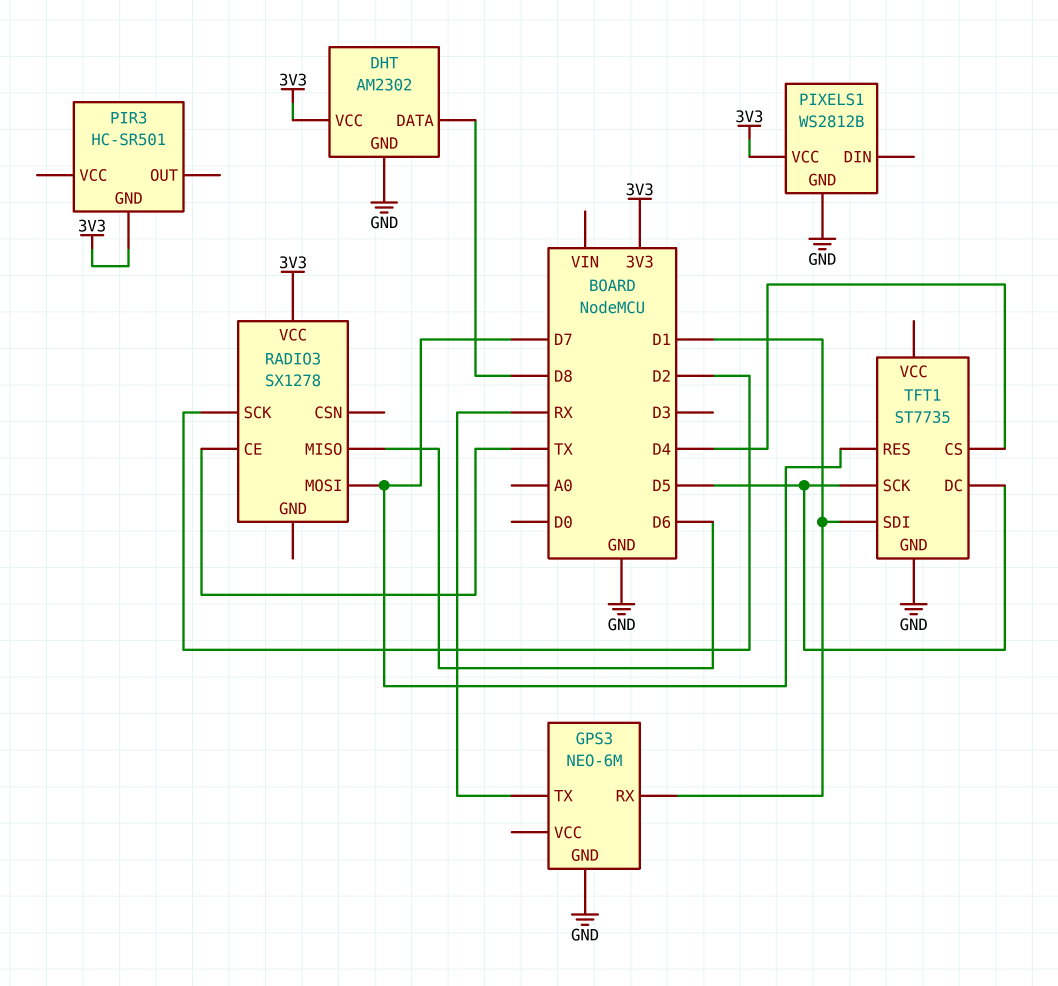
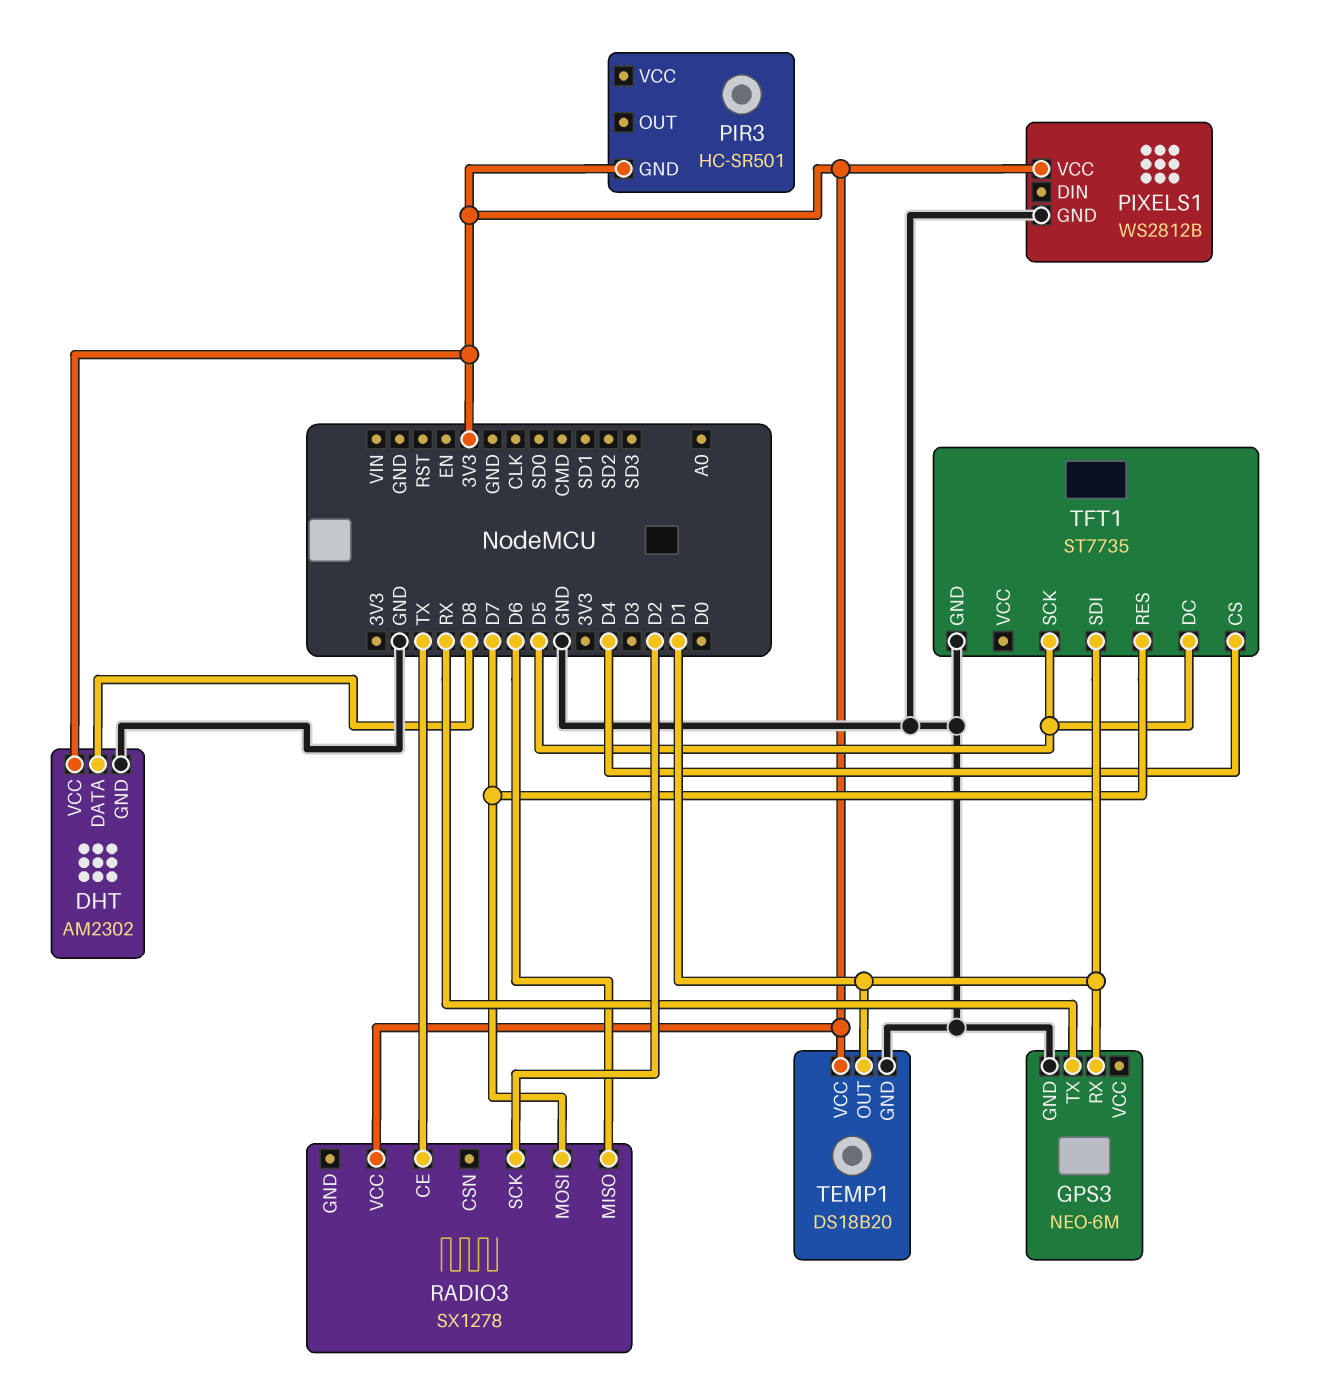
TEMP1: none -> DS18B20
TEMP1 pin GND: none -> GND
TEMP1 pin OUT: none -> D1
TEMP1 pin VCC: none -> 3V3

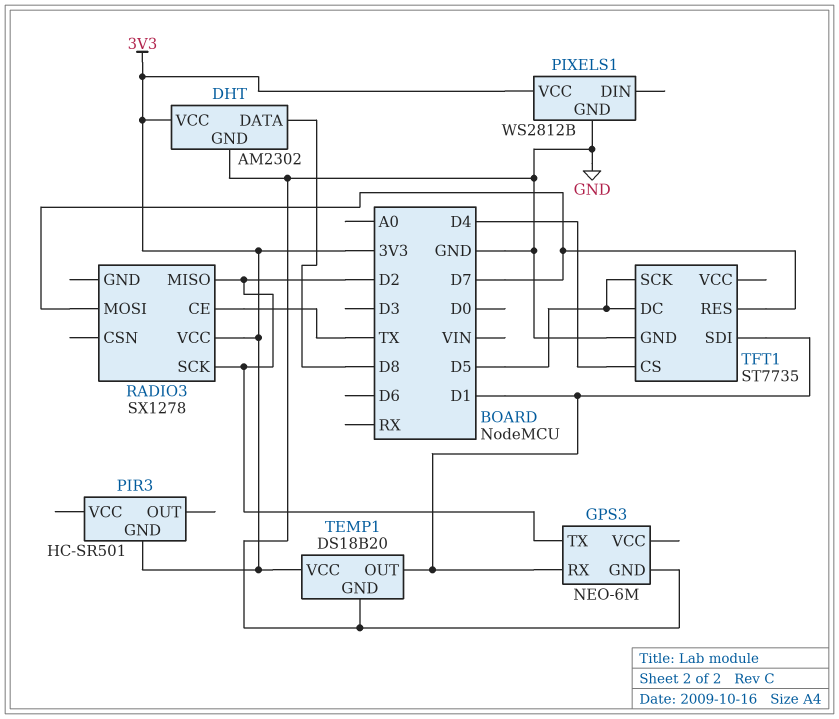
GPS3 pin TX: RX -> D2
RADIO3 pin MISO: D6 -> D2

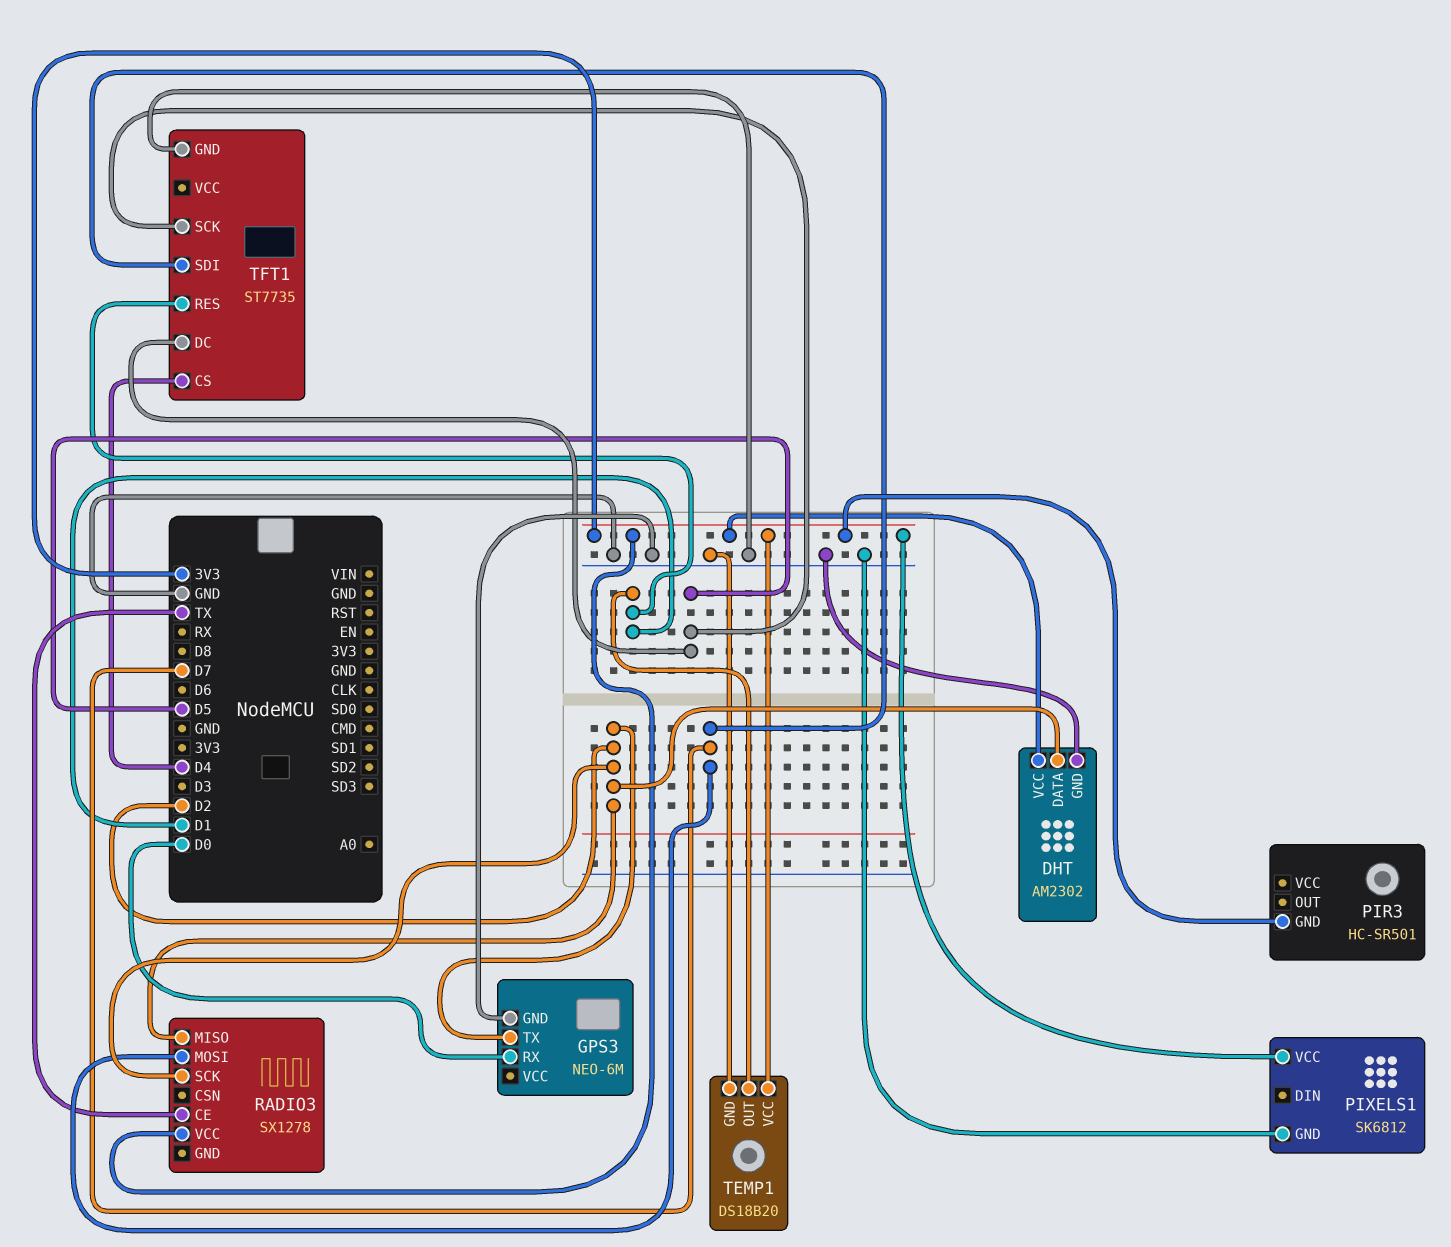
DHT pin DATA: D8 -> D2
GPS3 pin RX: D1 -> D0
PIXELS1: WS2812B -> SK6812
TFT1 pin RES: D7 -> D1
TFT1 pin SDI: D1 -> D7

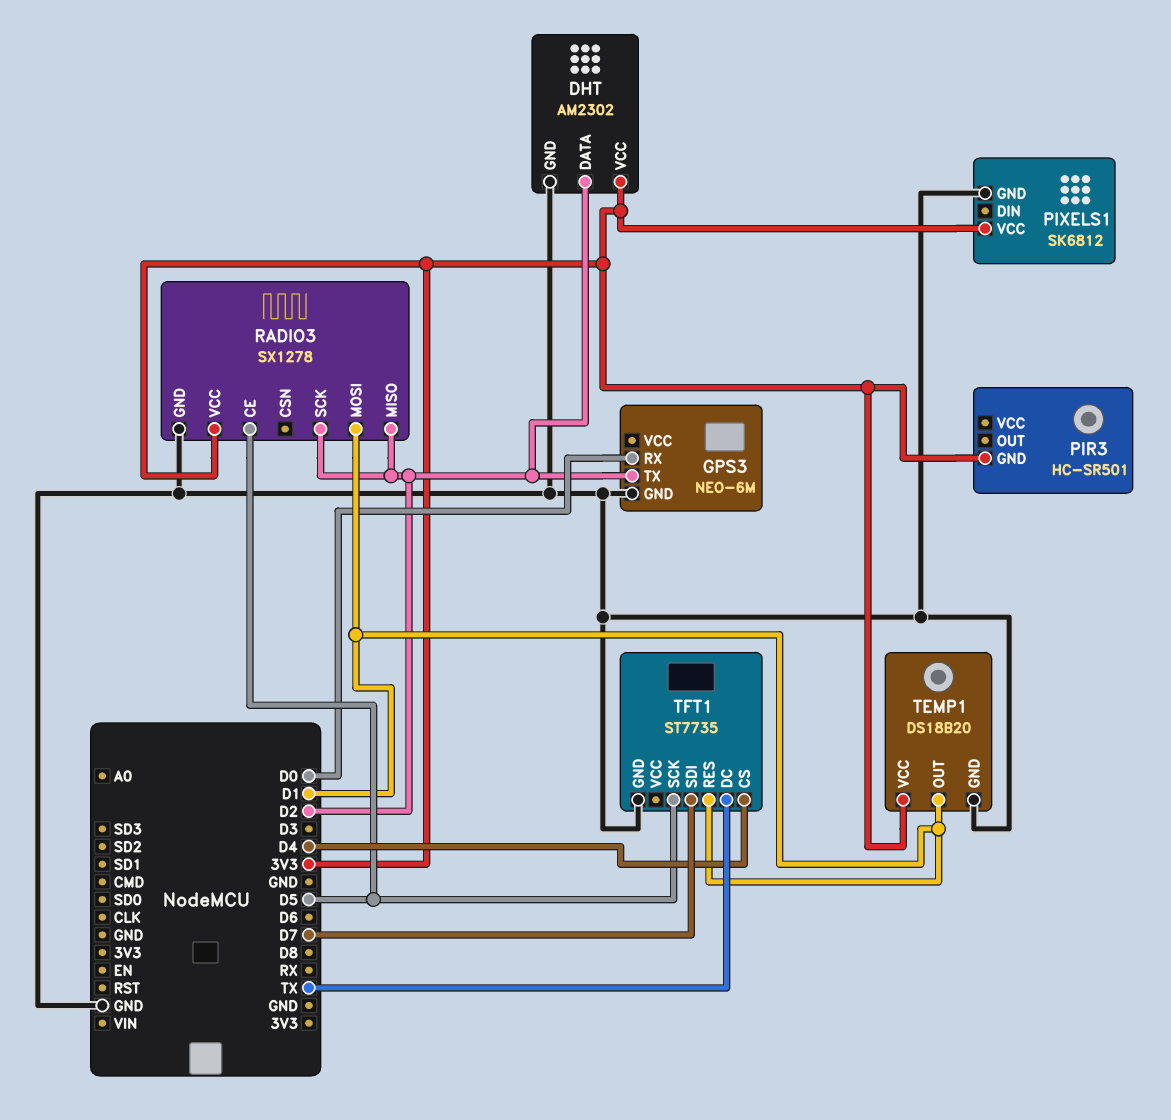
RADIO3 pin CE: TX -> D5
RADIO3 pin GND: none -> GND
RADIO3 pin MOSI: D7 -> D1
TFT1 pin DC: D5 -> TX

